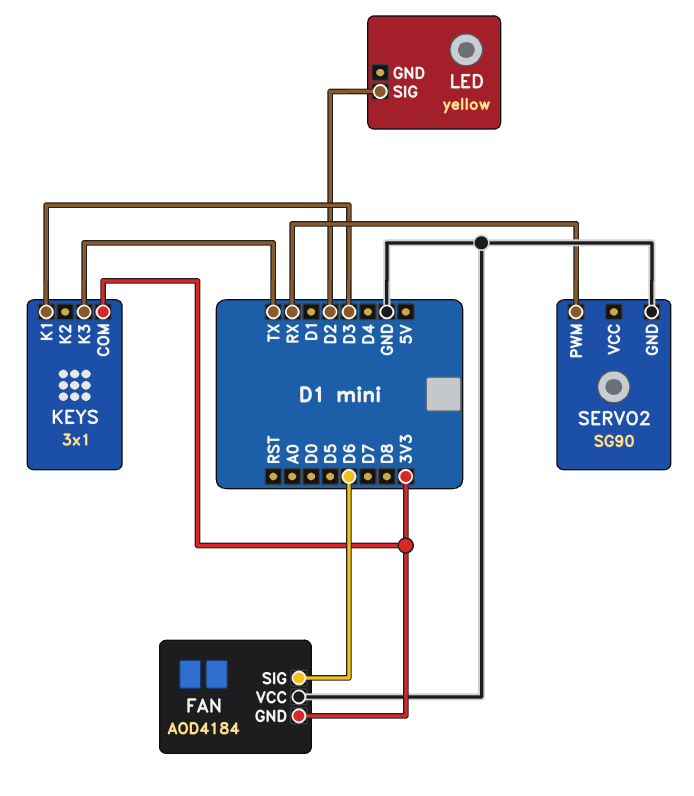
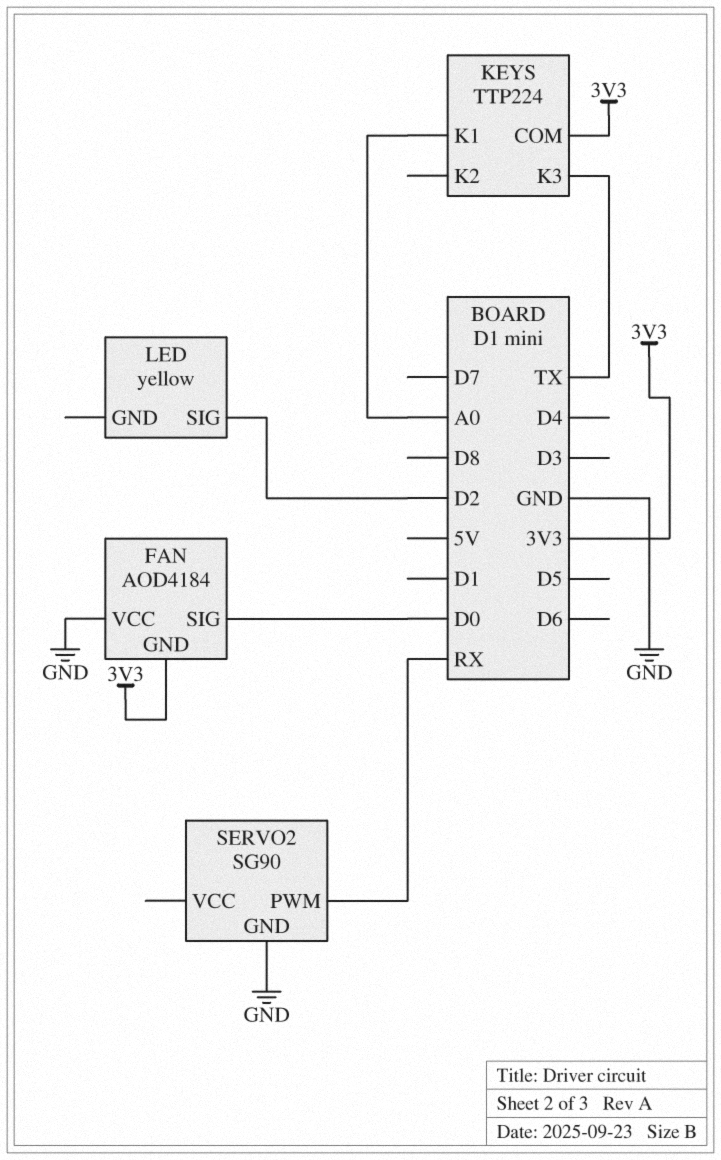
FAN pin SIG: D6 -> D0
KEYS: 3x1 -> TTP224
KEYS pin K1: D3 -> A0

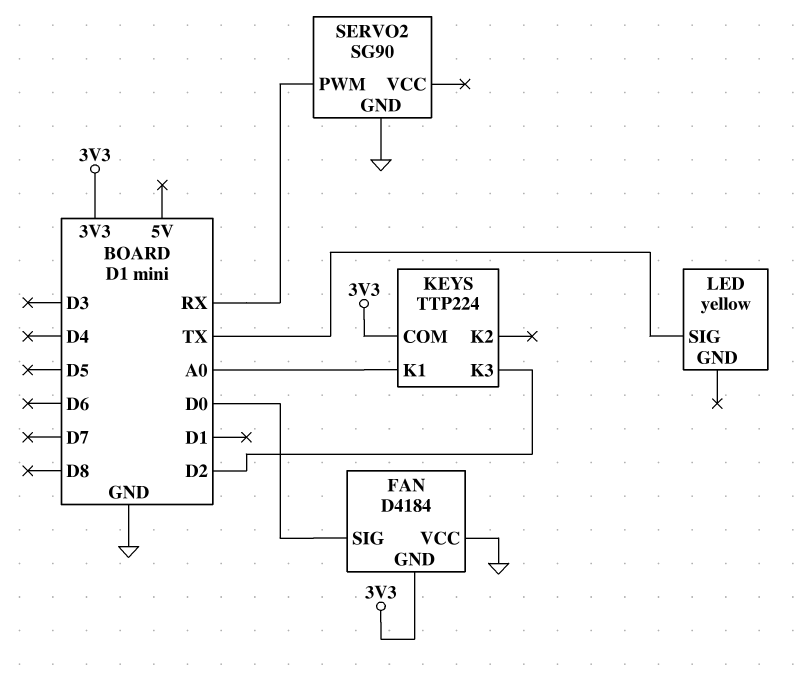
FAN: AOD4184 -> D4184
KEYS pin K3: TX -> D2
LED pin SIG: D2 -> TX

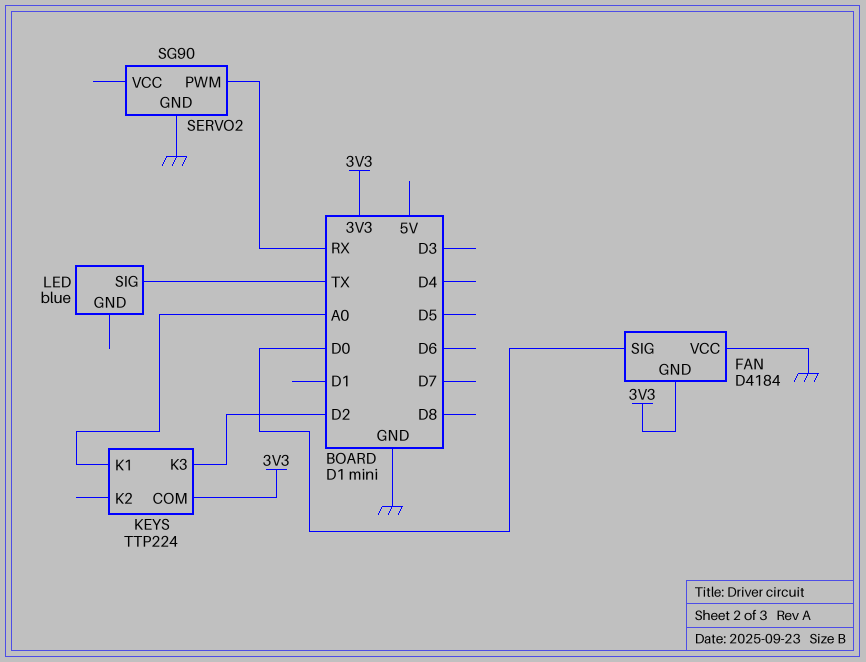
LED: yellow -> blue

